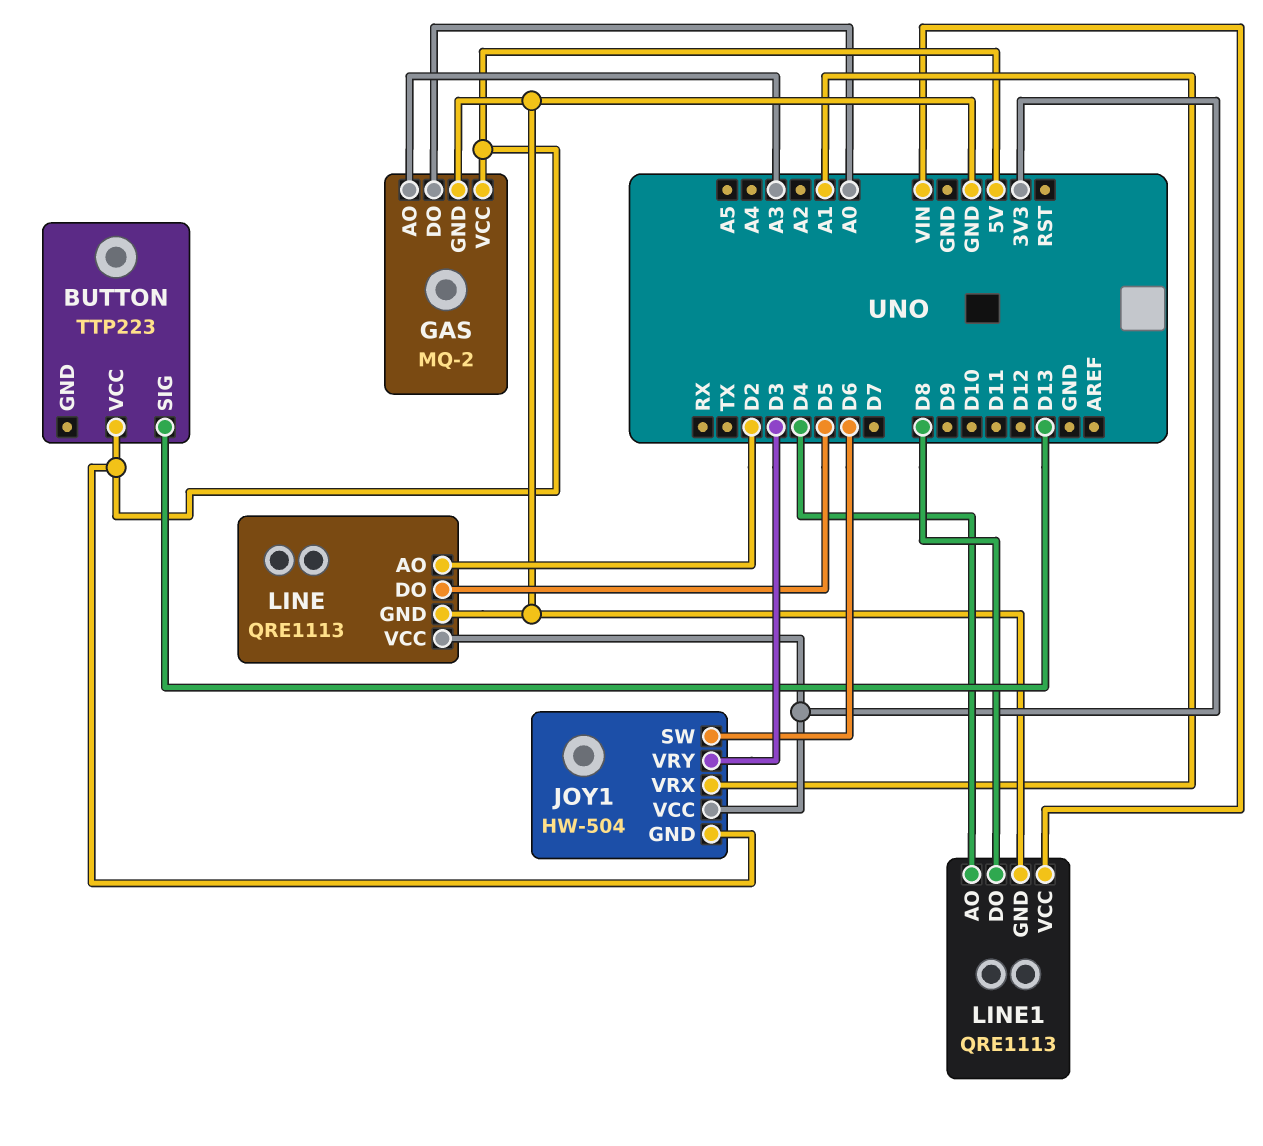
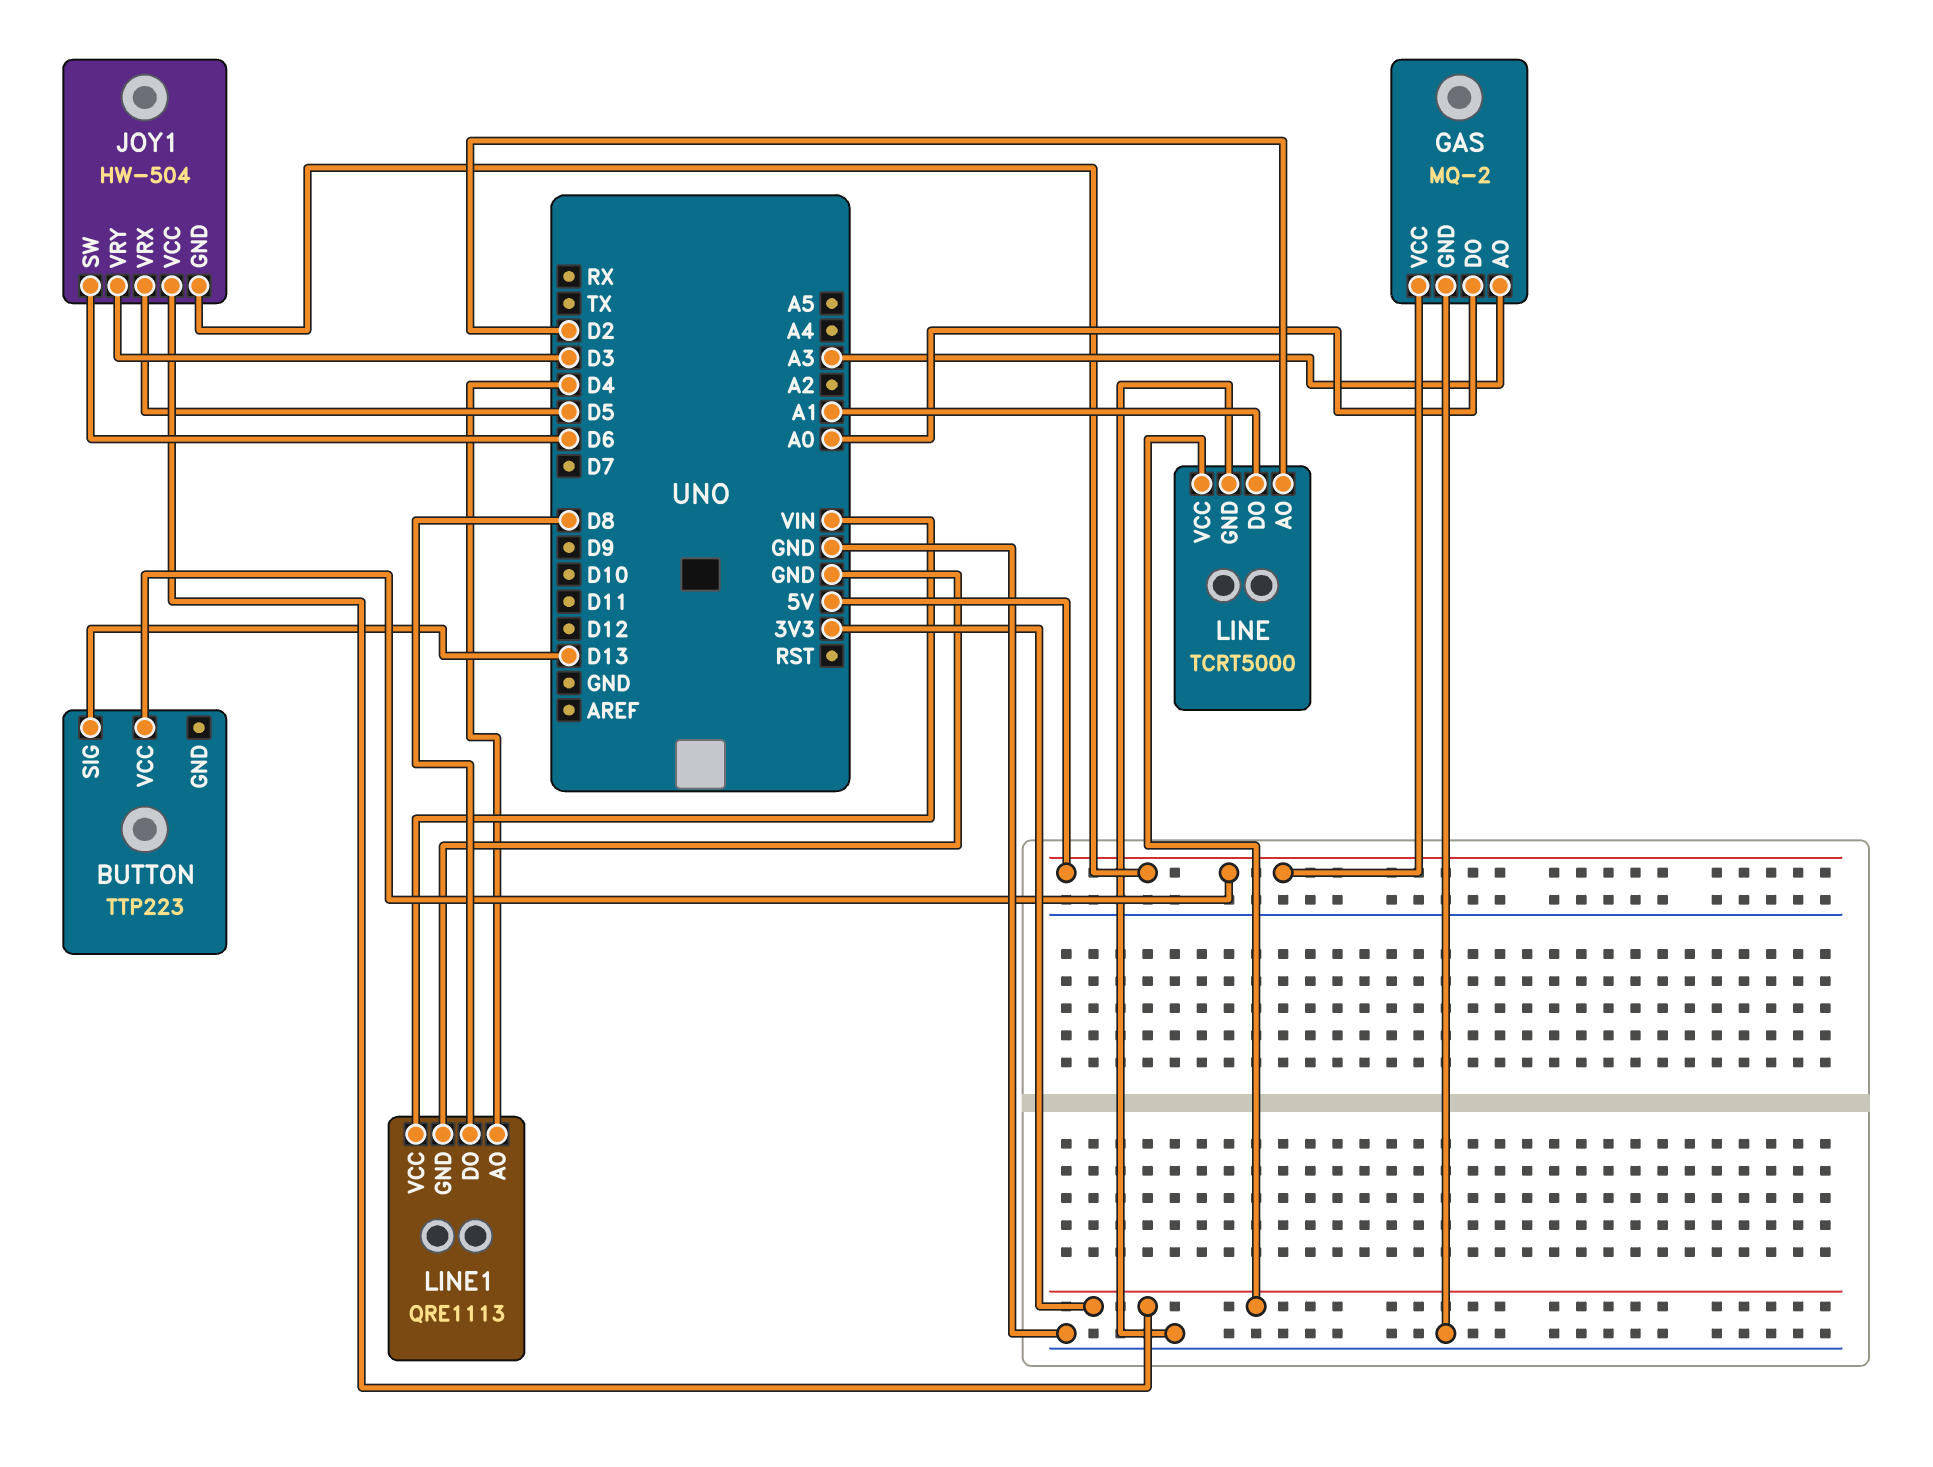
JOY1 pin VRX: A1 -> D5
LINE: QRE1113 -> TCRT5000
LINE pin DO: D5 -> A1

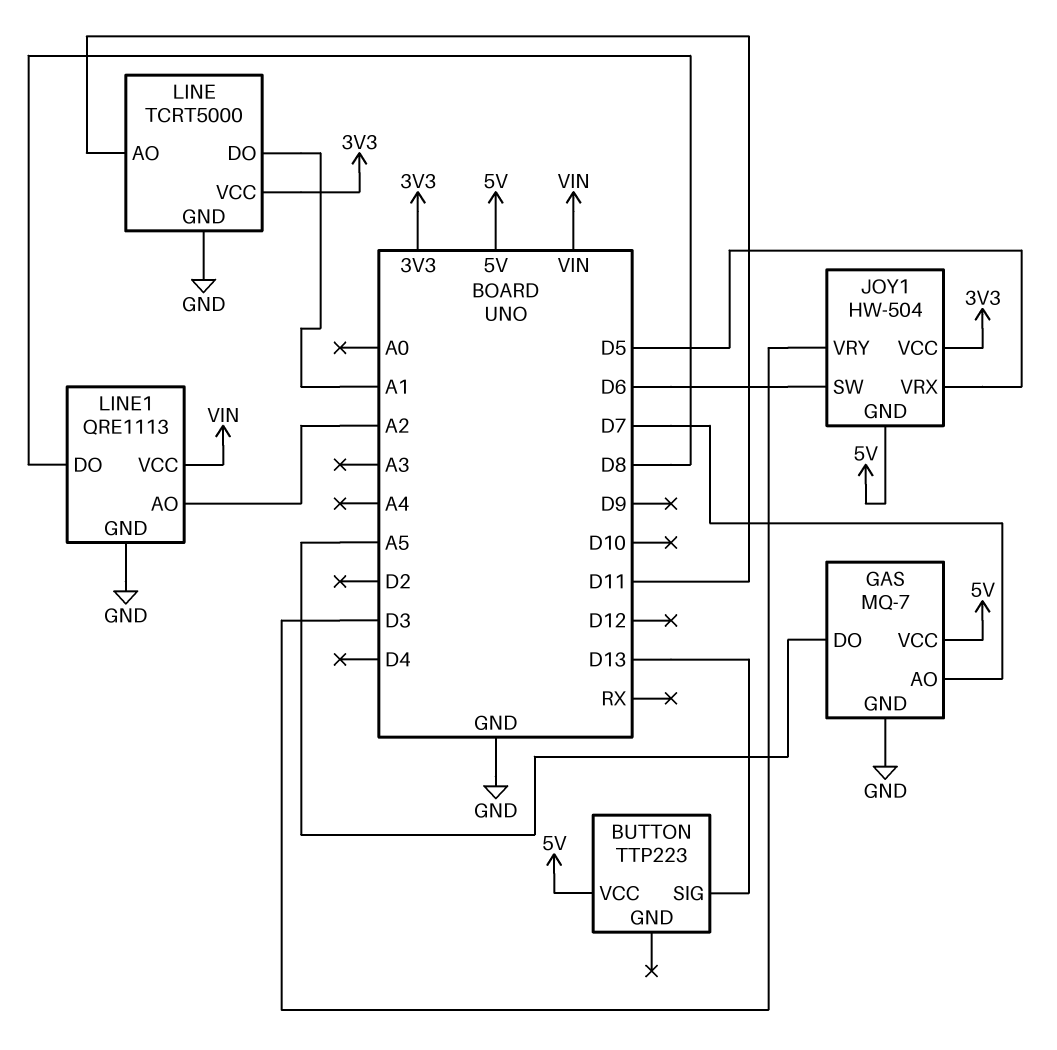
GAS: MQ-2 -> MQ-7
GAS pin AO: A3 -> D7
GAS pin DO: A0 -> A5
LINE pin AO: D2 -> D11
LINE1 pin AO: D4 -> A2

